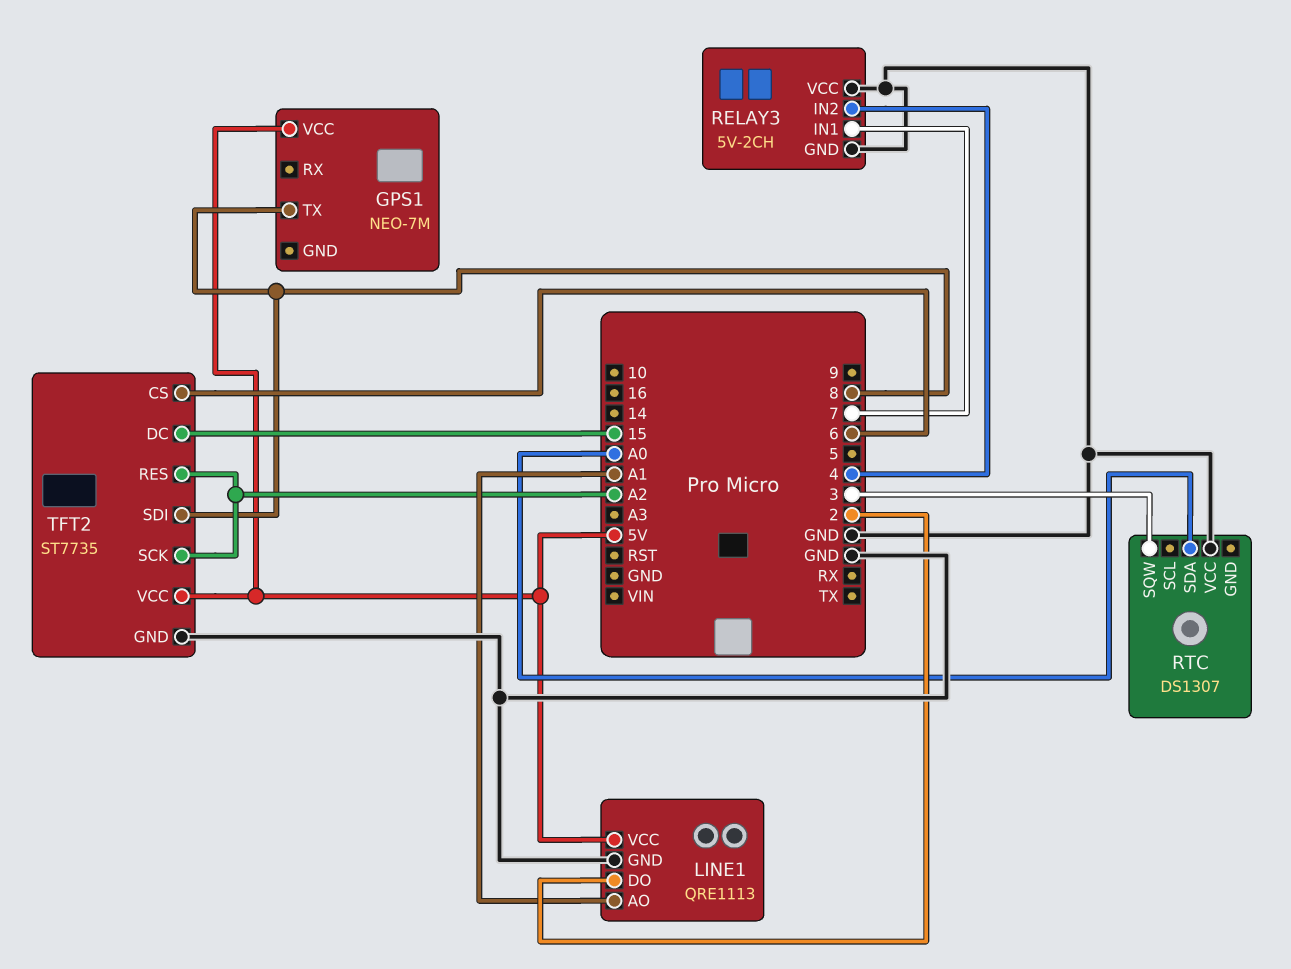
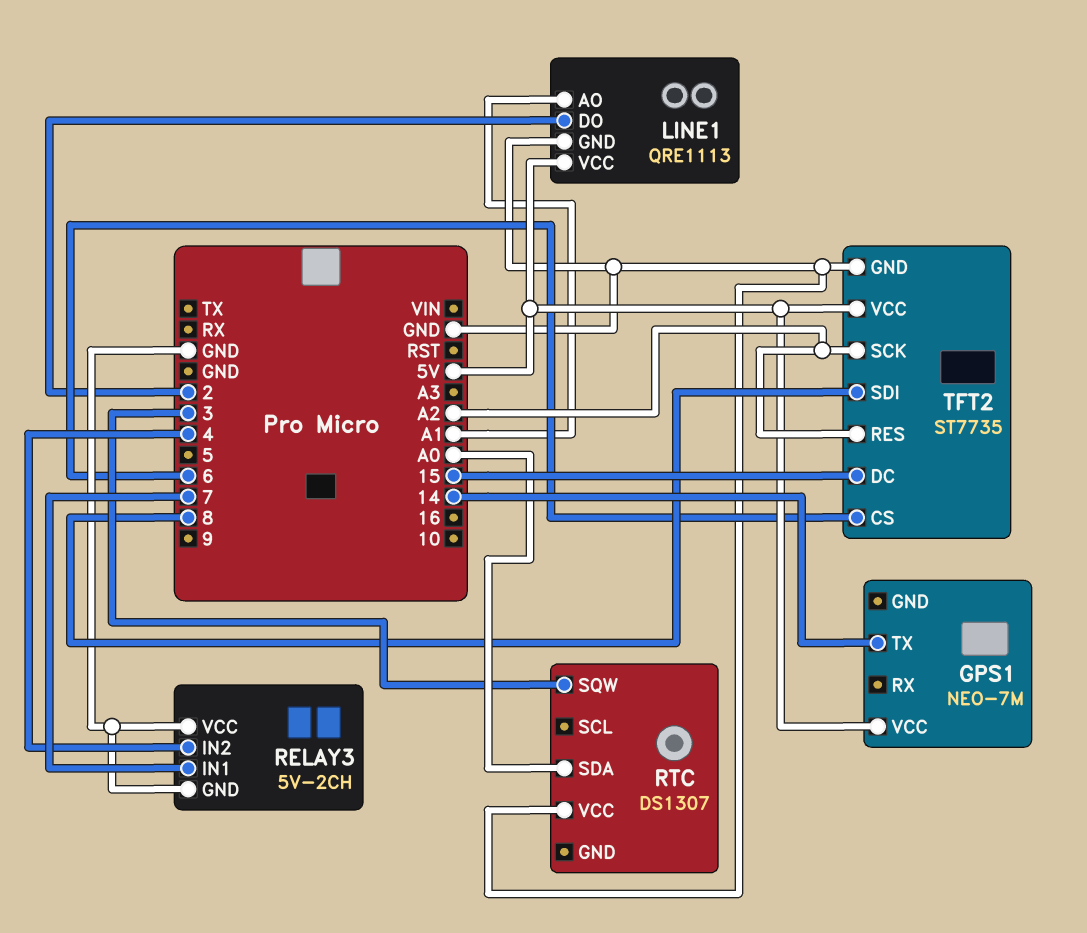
GPS1 pin TX: 8 -> 14

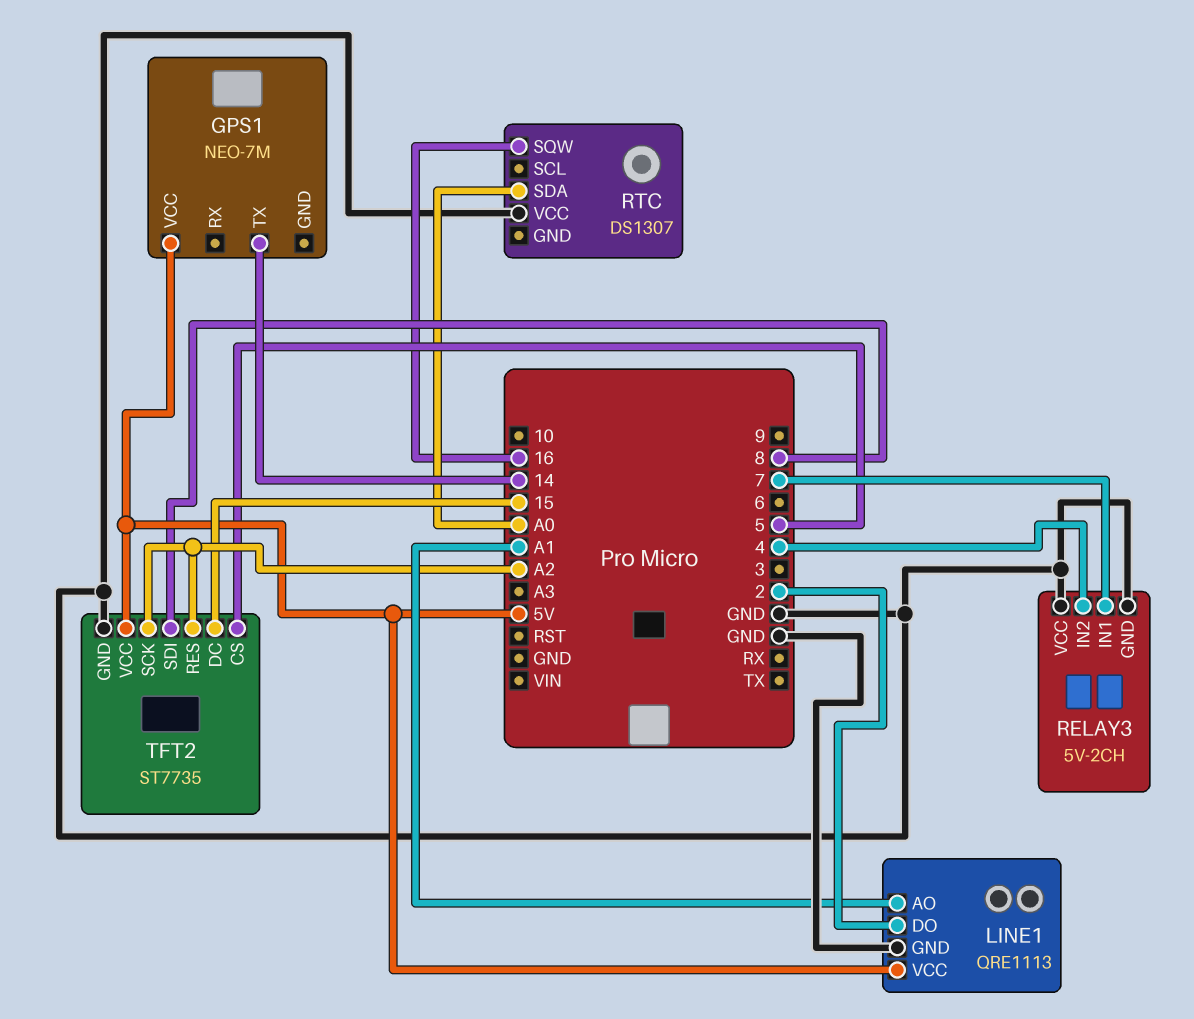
RTC pin SQW: 3 -> 16
TFT2 pin CS: 6 -> 5

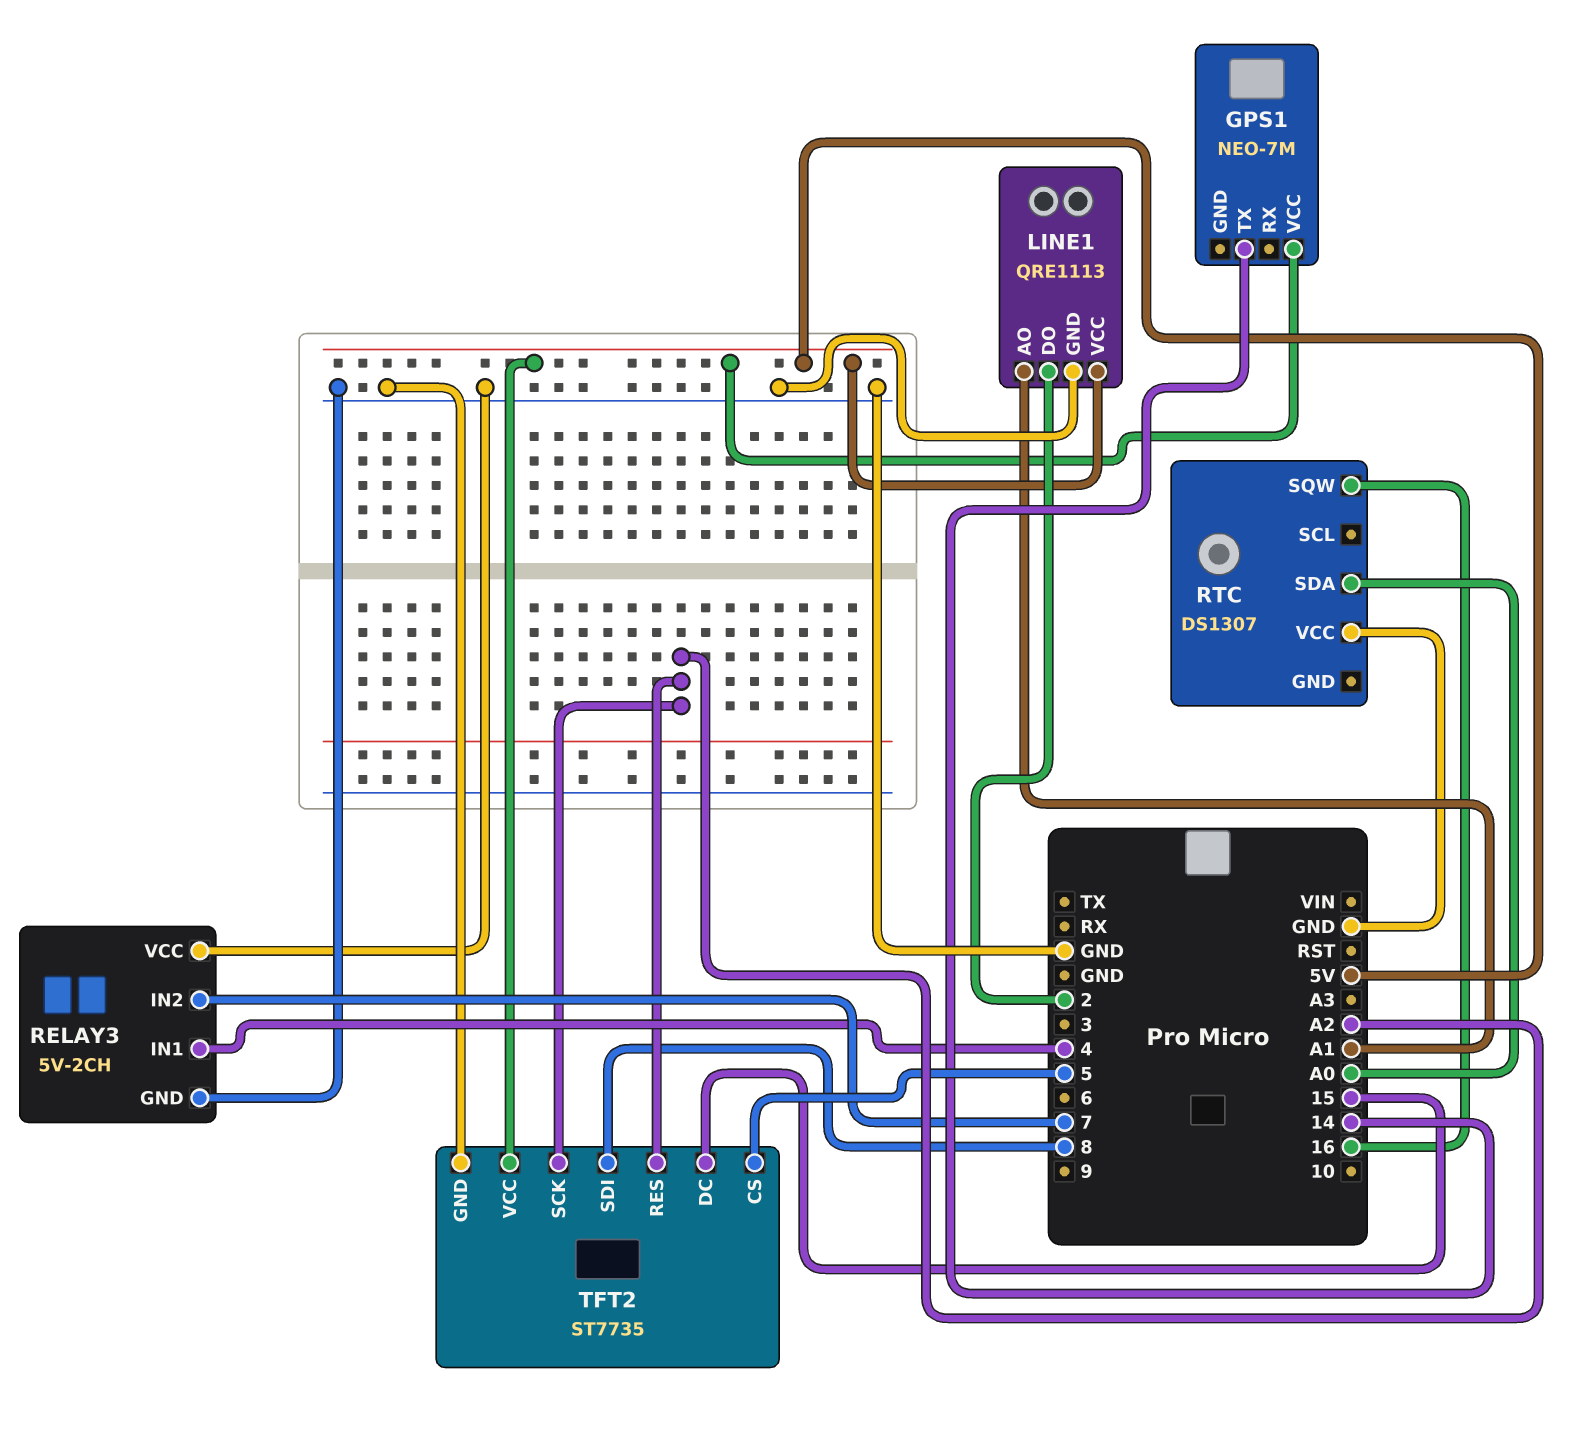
RELAY3 pin IN1: 7 -> 4
RELAY3 pin IN2: 4 -> 7

